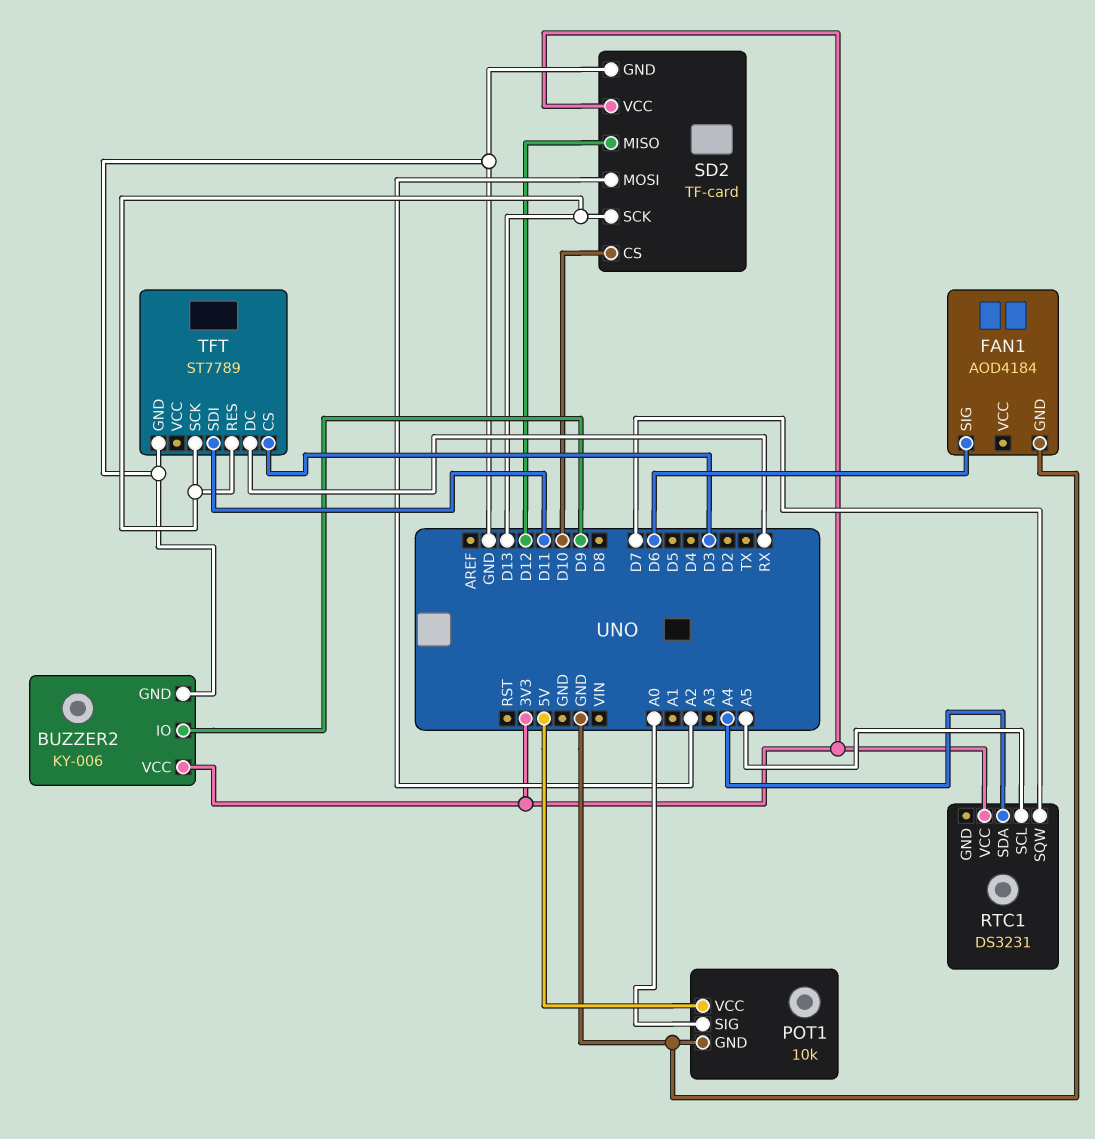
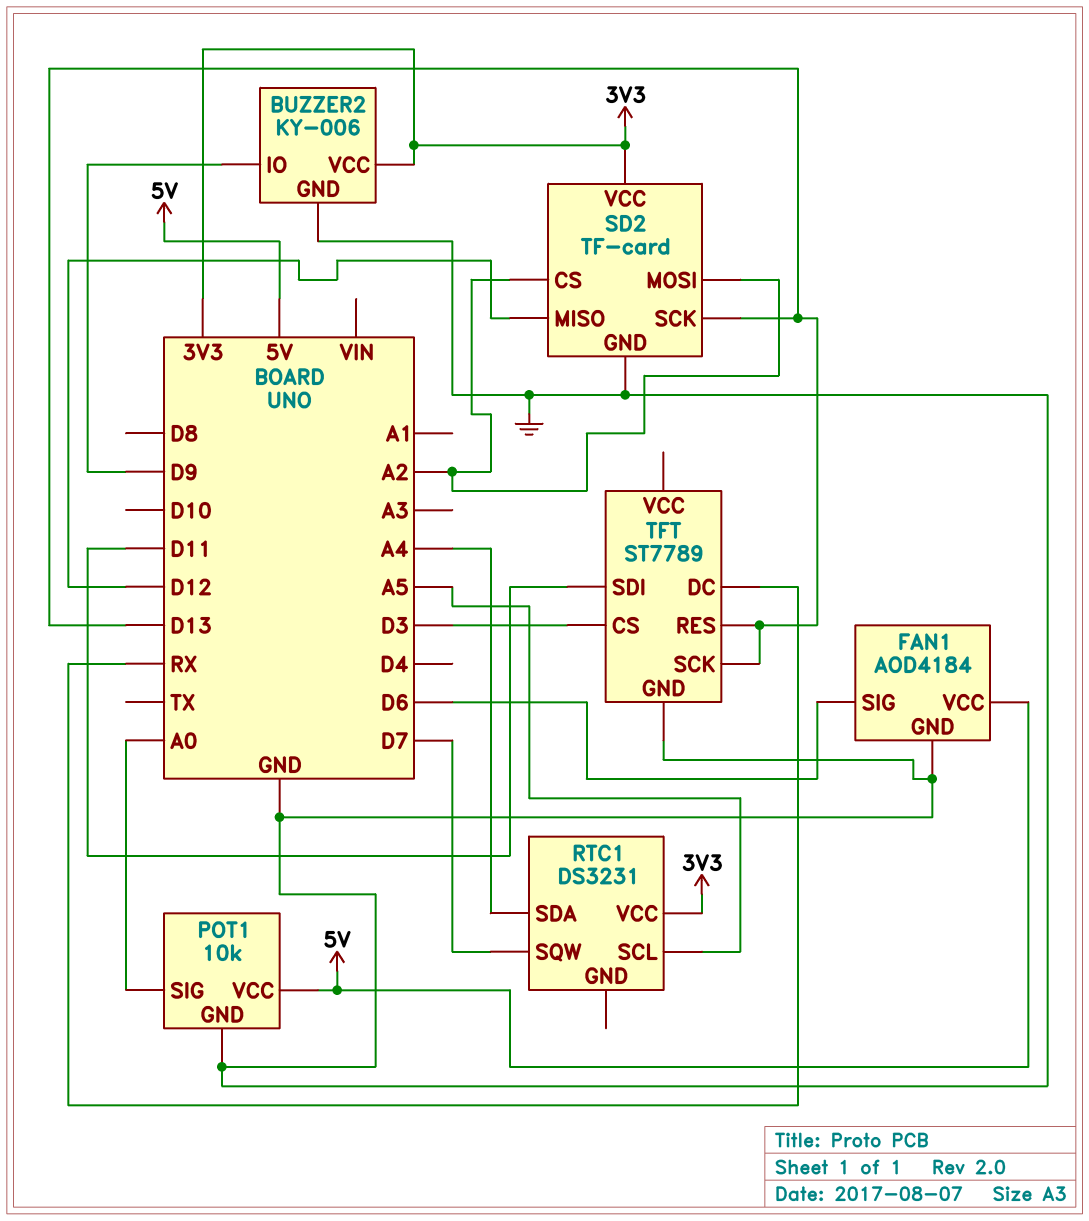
FAN1 pin VCC: none -> 5V
SD2 pin CS: D10 -> A2

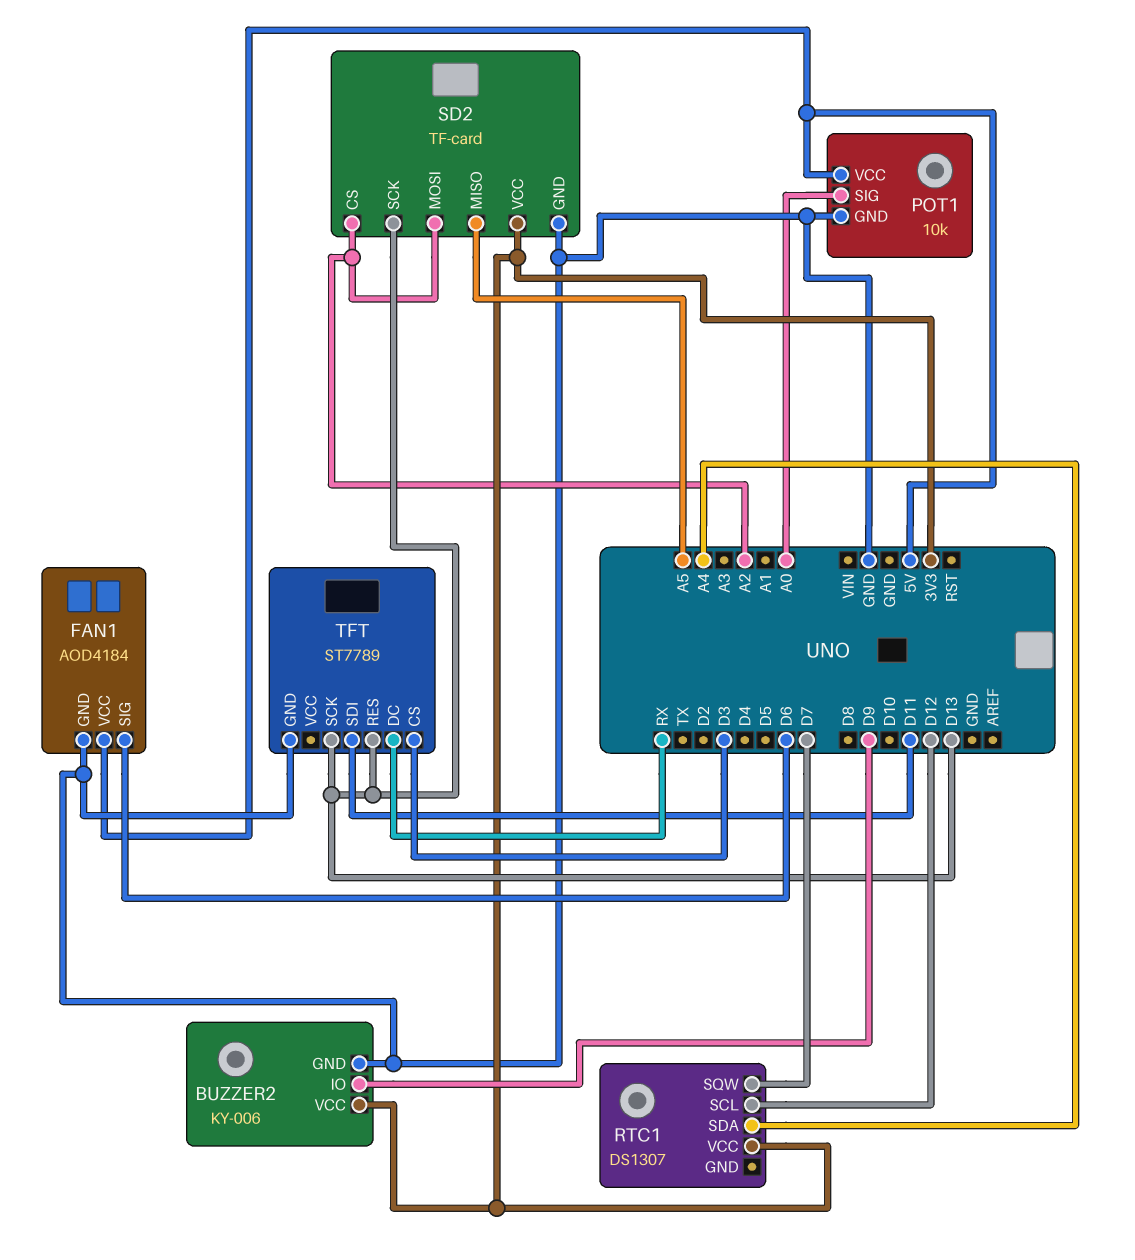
RTC1: DS3231 -> DS1307
RTC1 pin SCL: A5 -> D12
SD2 pin MISO: D12 -> A5

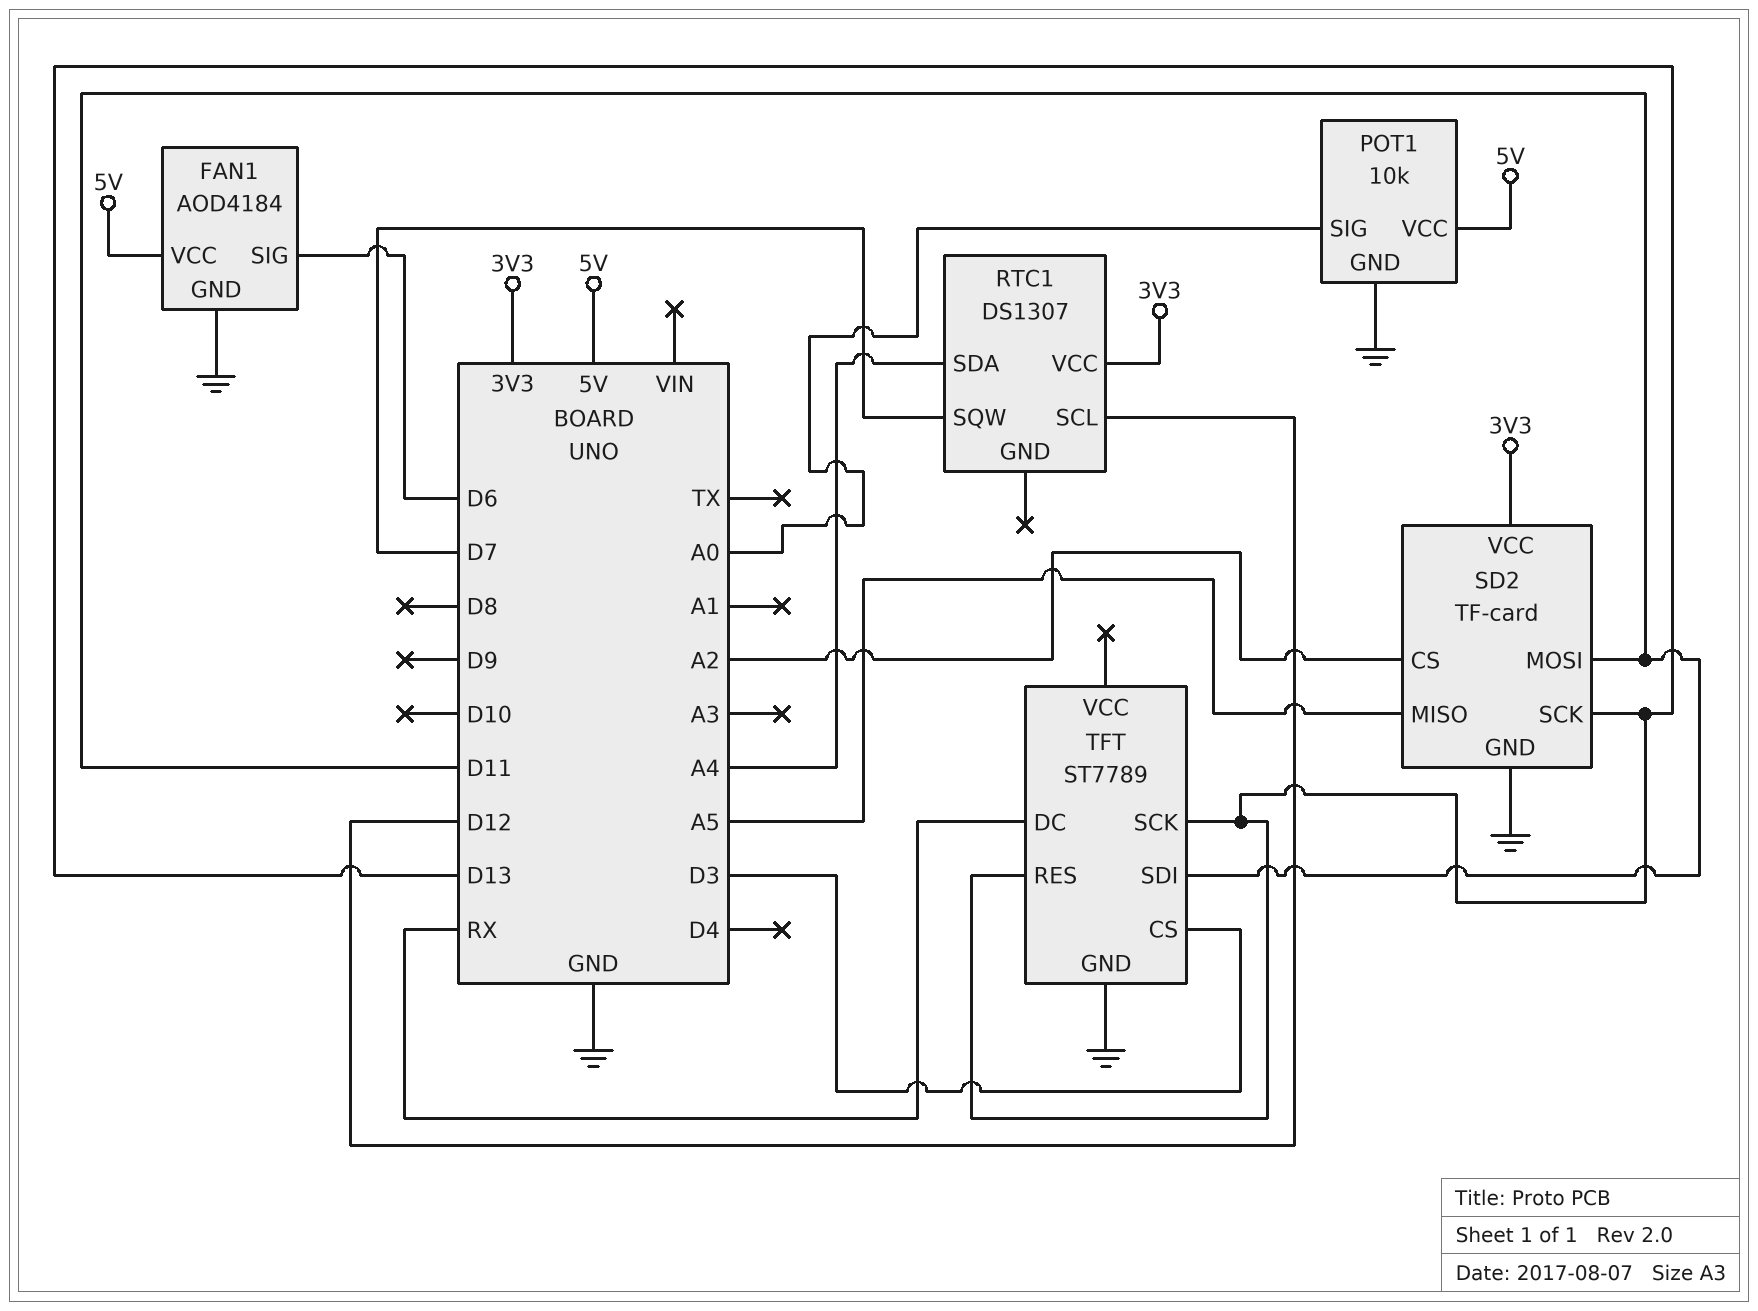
BUZZER2: KY-006 -> none
BUZZER2 pin GND: GND -> none
BUZZER2 pin IO: D9 -> none
BUZZER2 pin VCC: 3V3 -> none
SD2 pin MOSI: A2 -> D11

